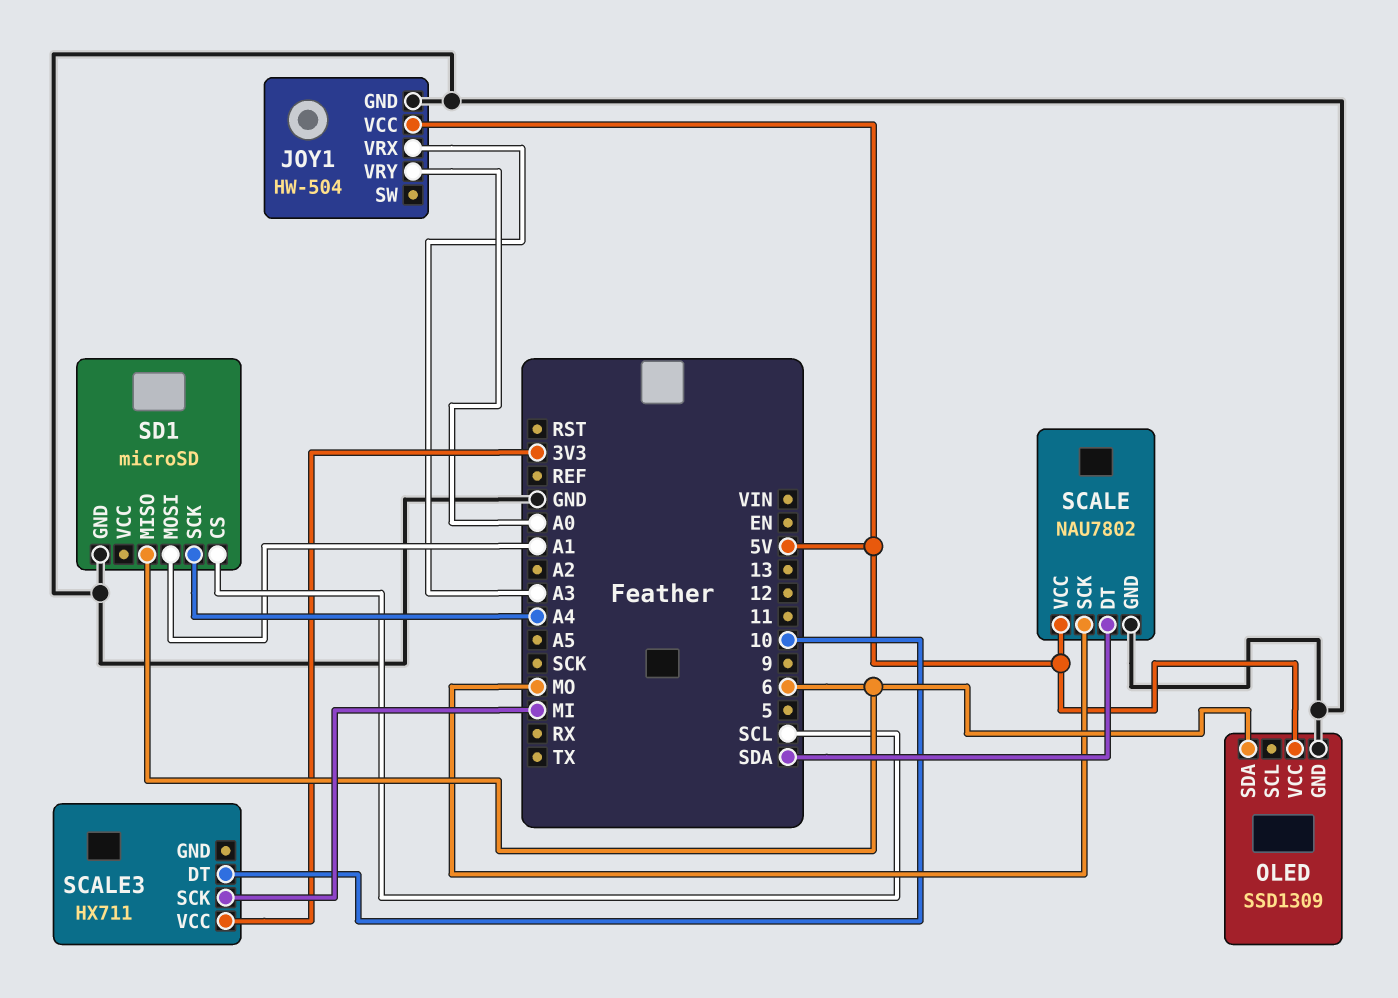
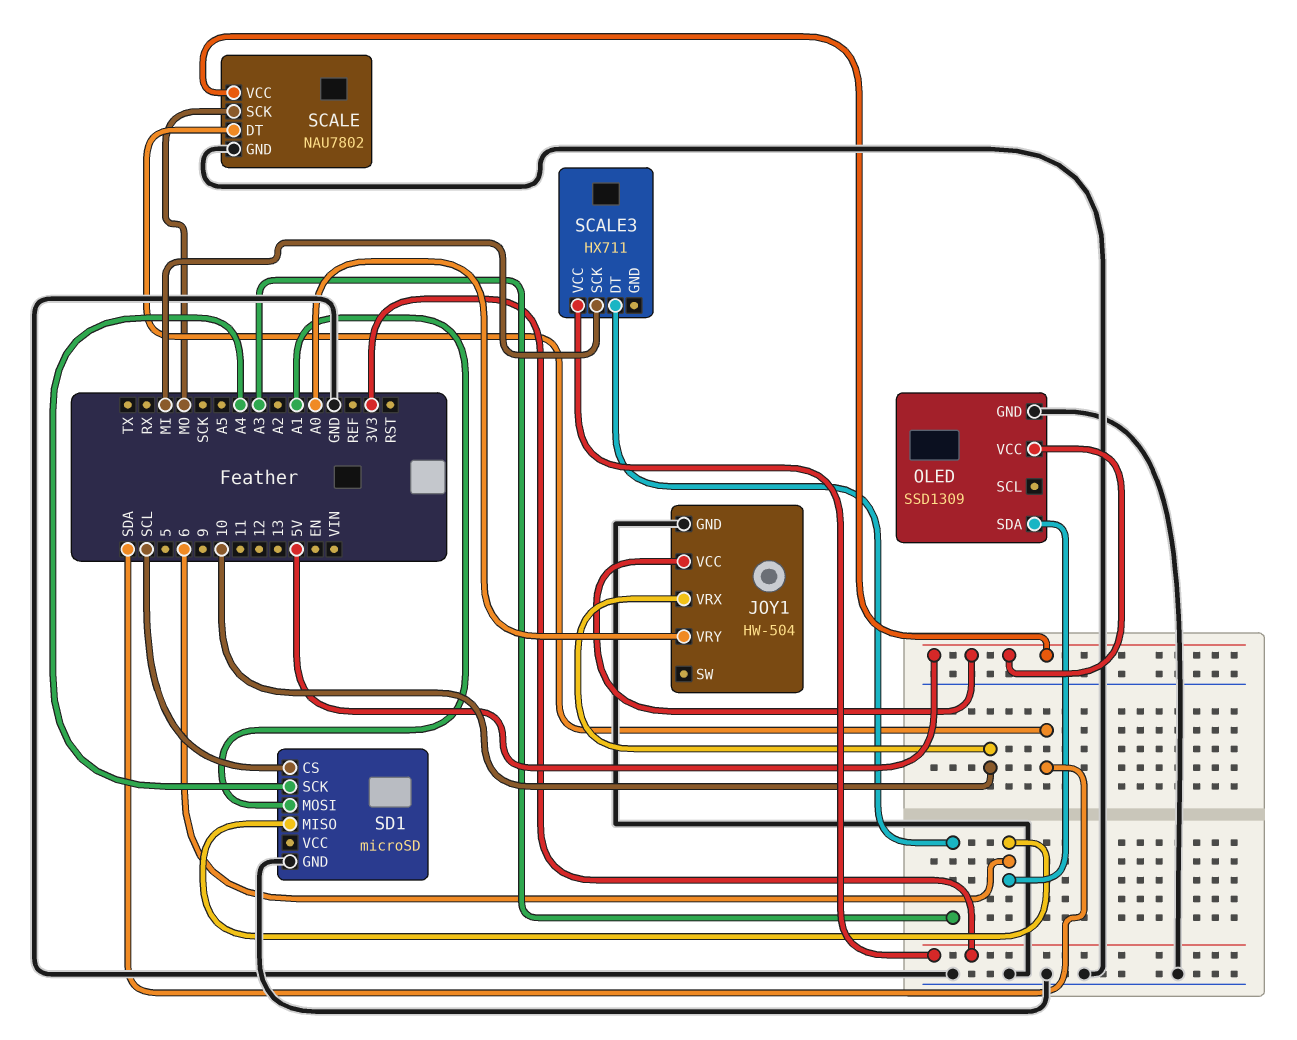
JOY1 pin VRX: A3 -> 10
SCALE3 pin DT: 10 -> A3

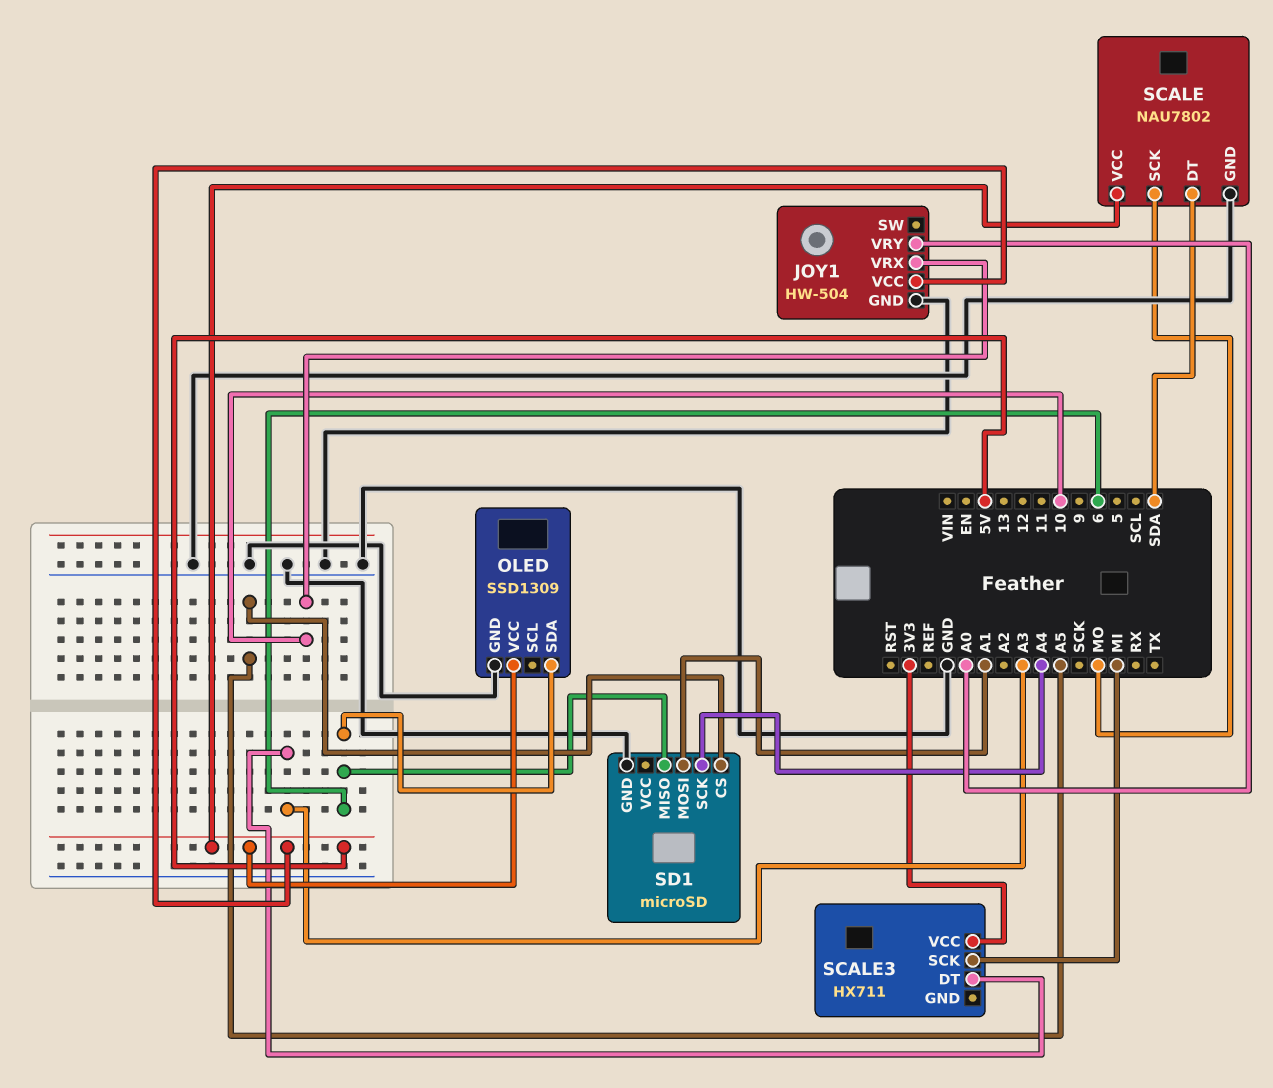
SD1 pin CS: SCL -> A5

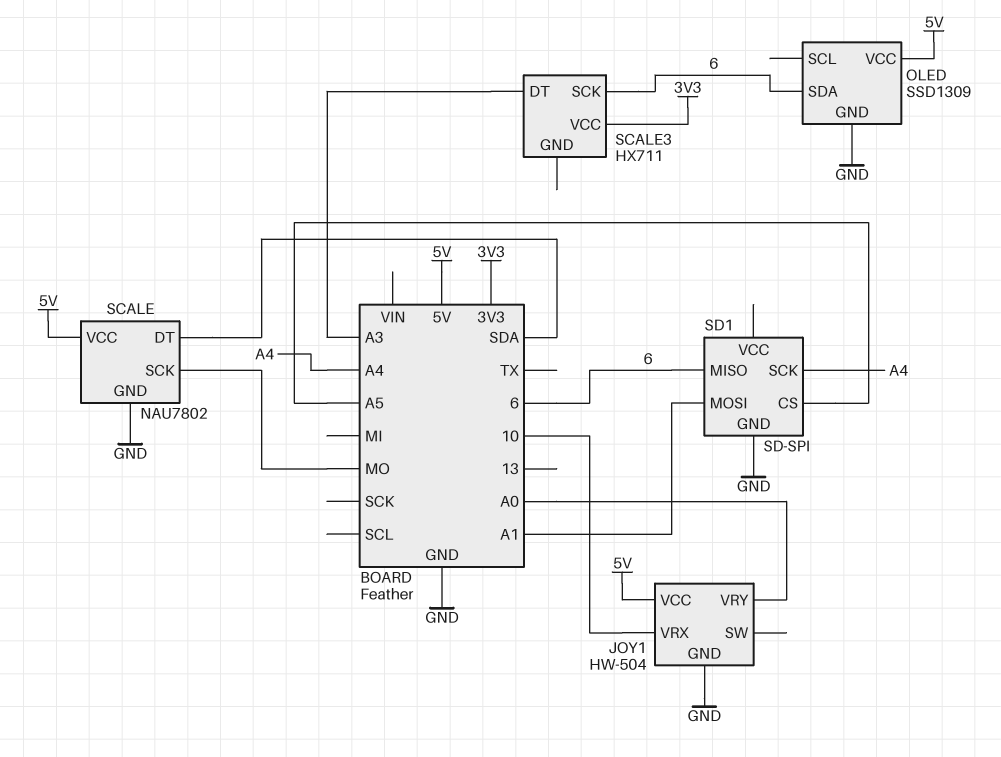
SCALE3 pin SCK: MI -> 6
SD1: microSD -> SD-SPI

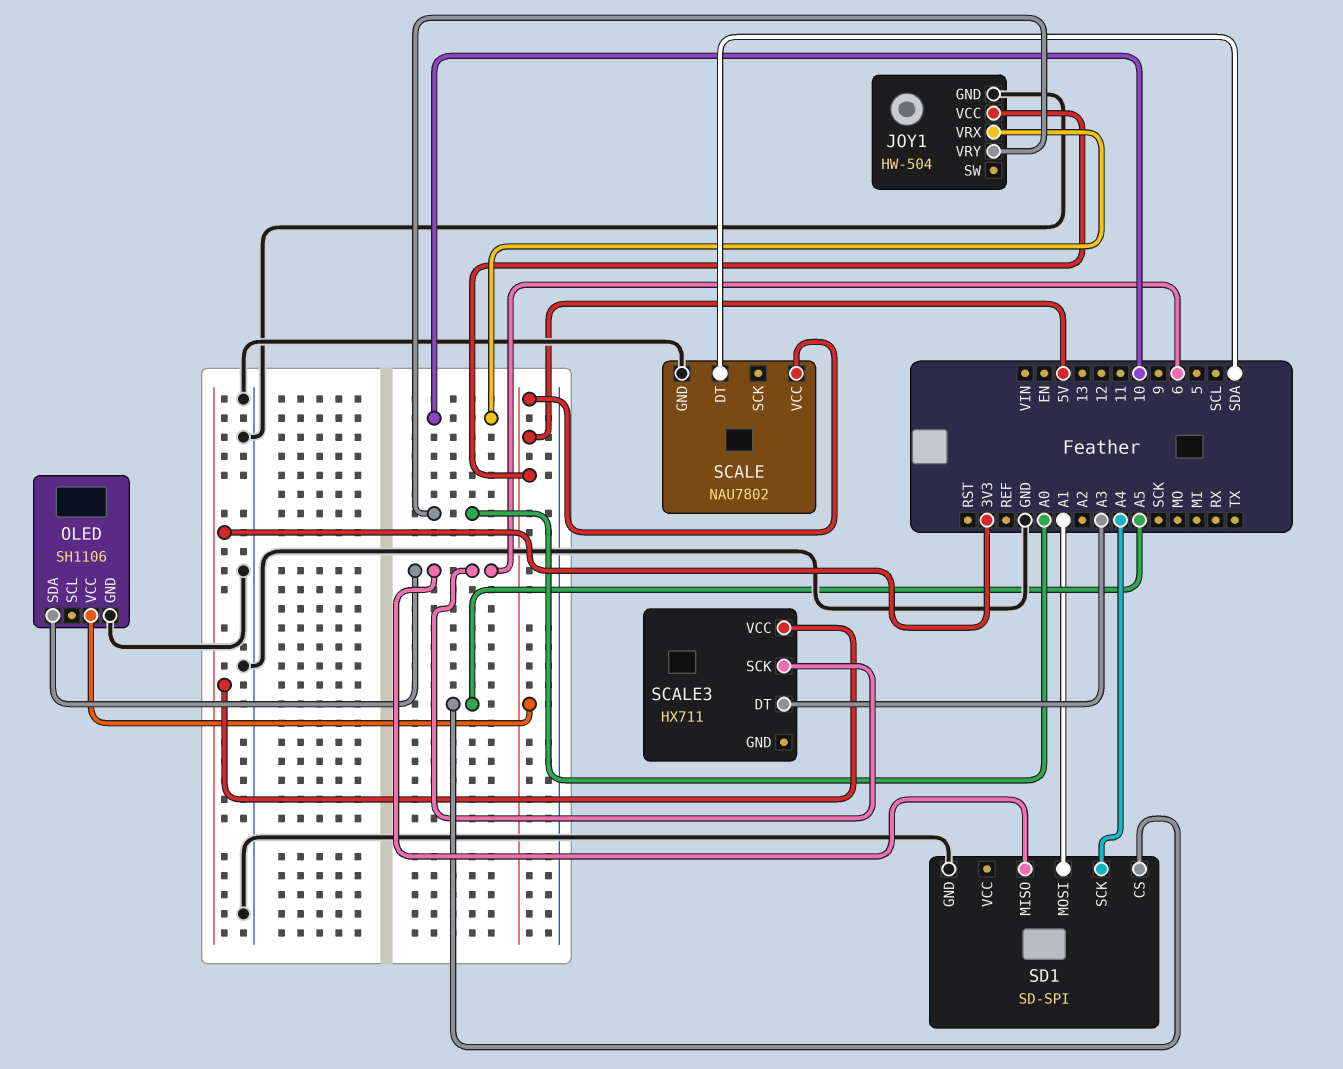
OLED: SSD1309 -> SH1106
SCALE pin SCK: MO -> none

